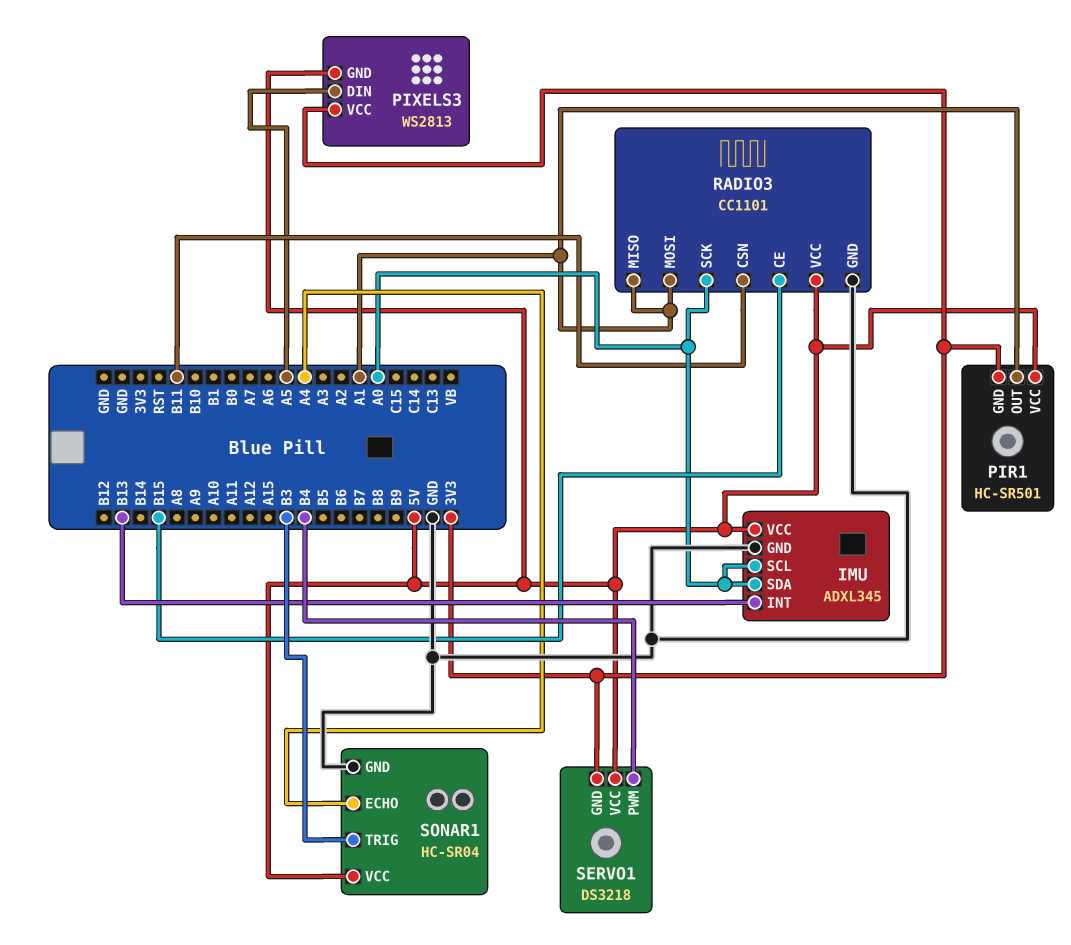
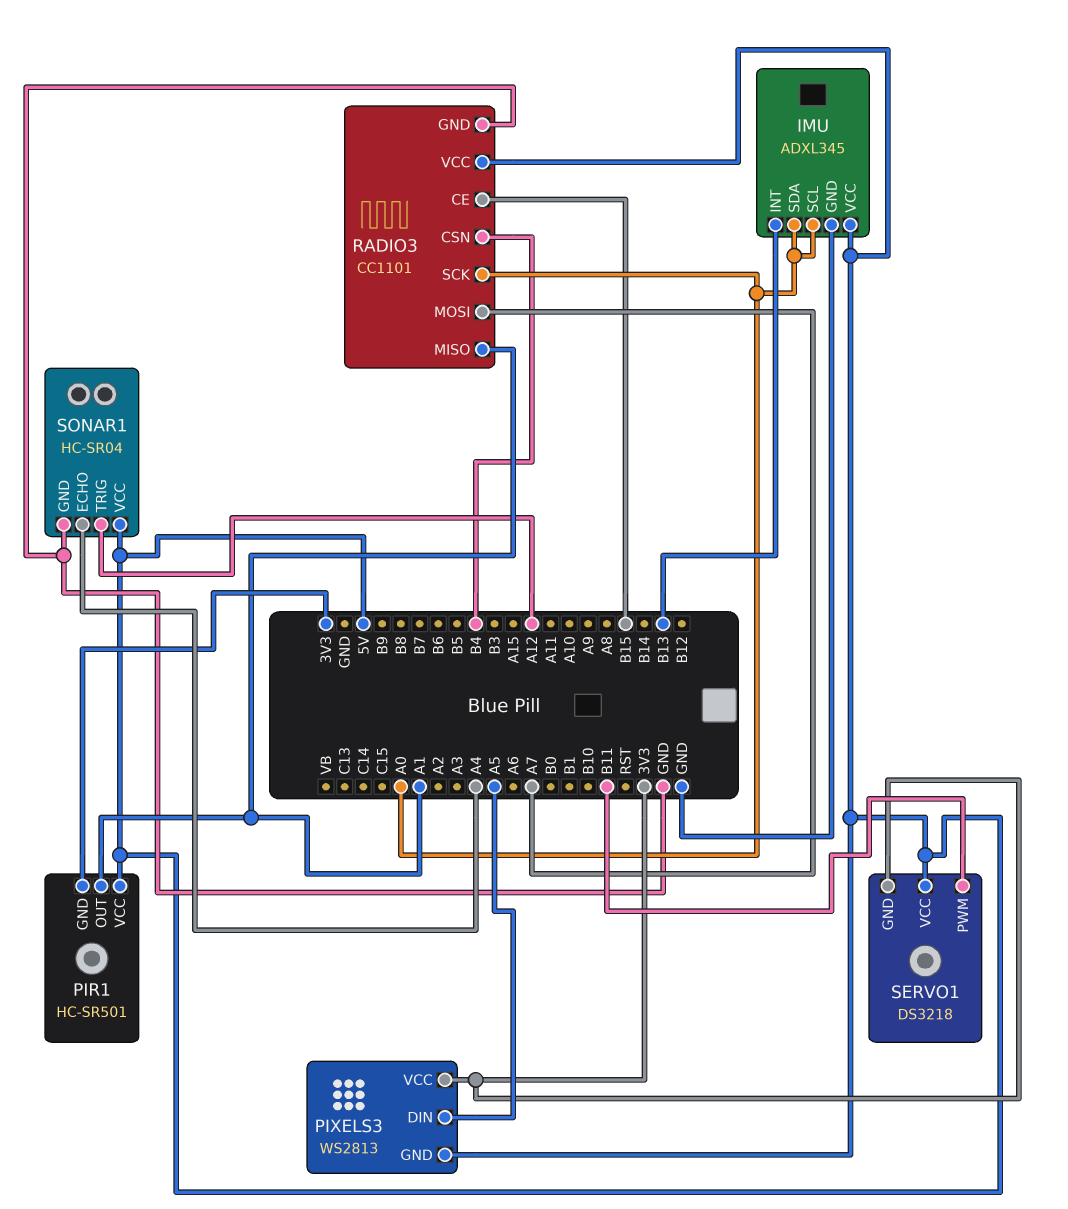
RADIO3 pin CSN: B11 -> B4
RADIO3 pin MOSI: A1 -> A7
SERVO1 pin PWM: B4 -> B11
SONAR1 pin TRIG: B3 -> A12

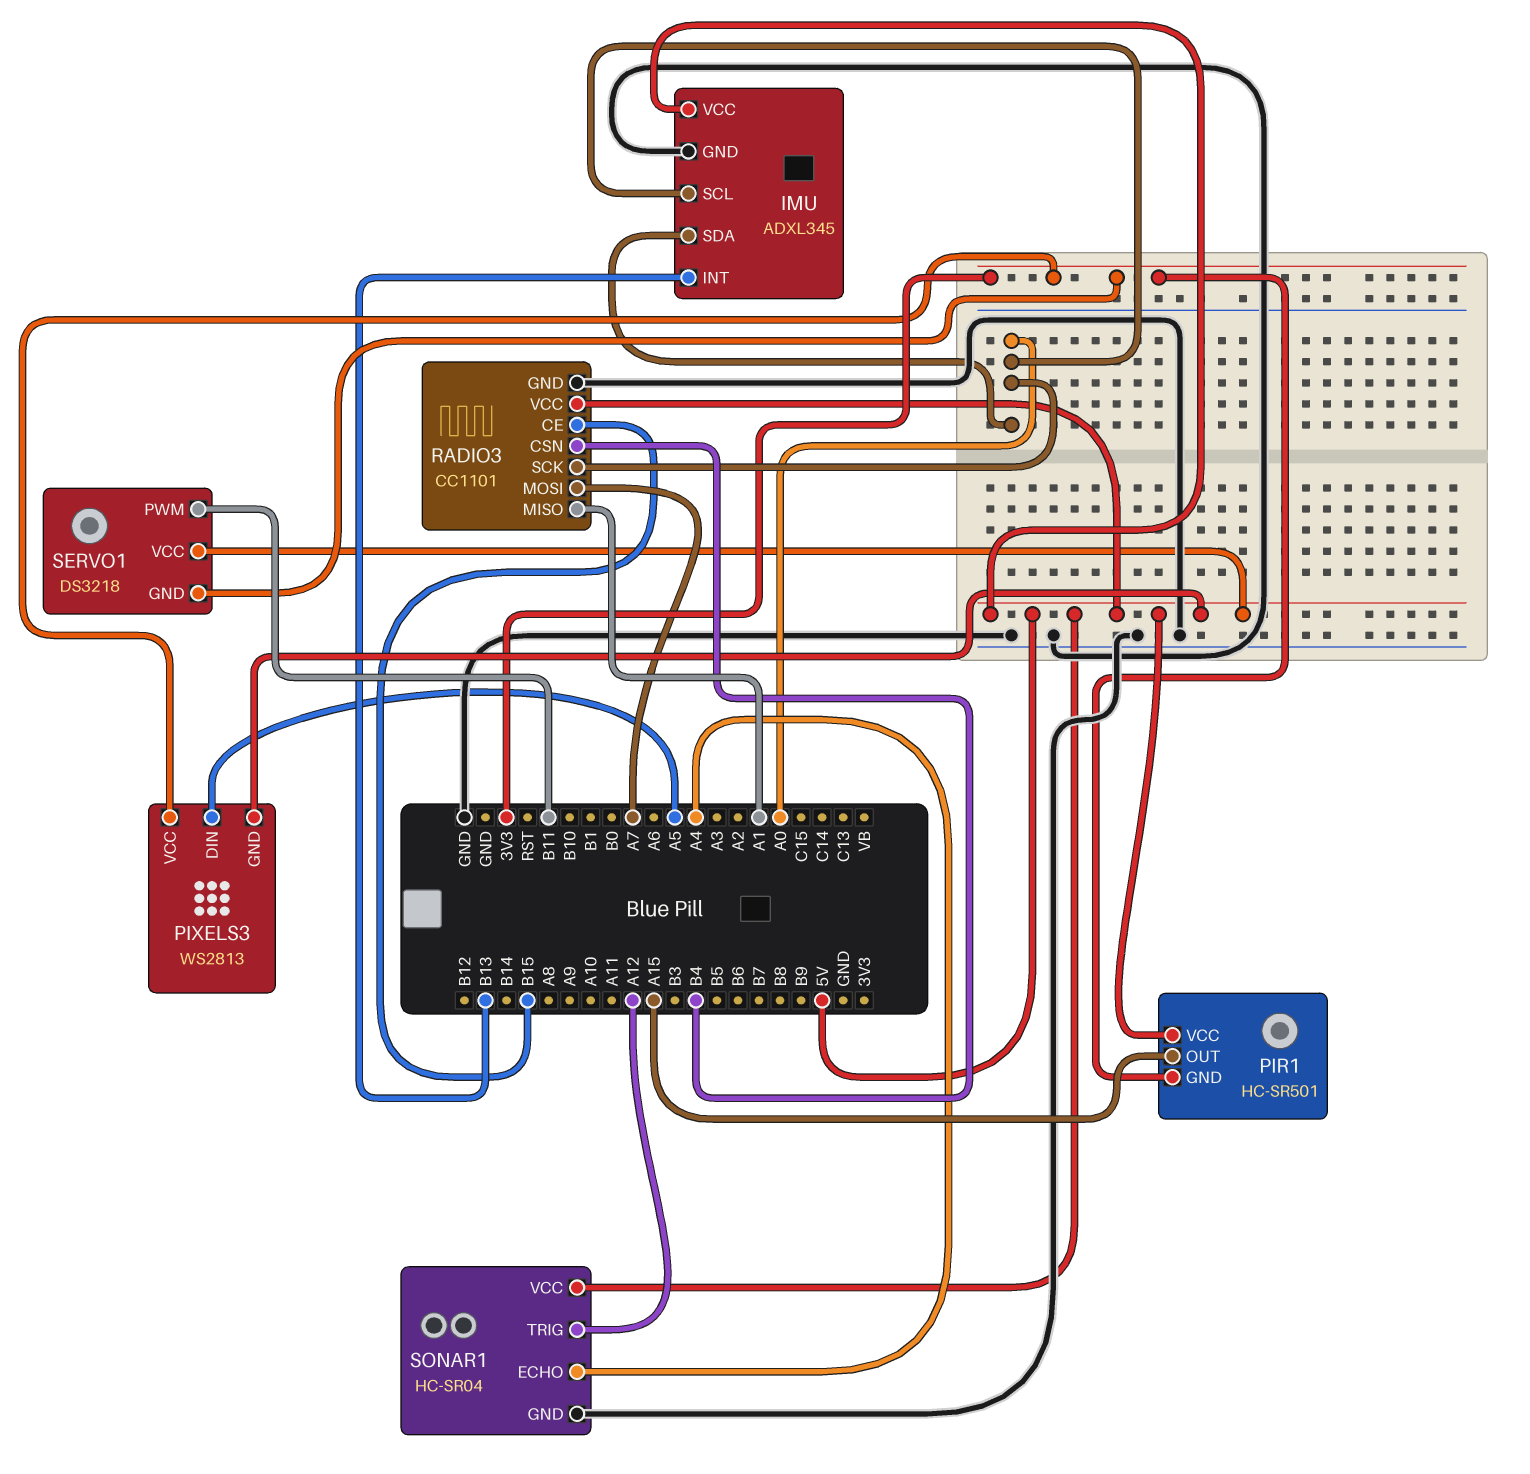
PIR1 pin OUT: A1 -> A15

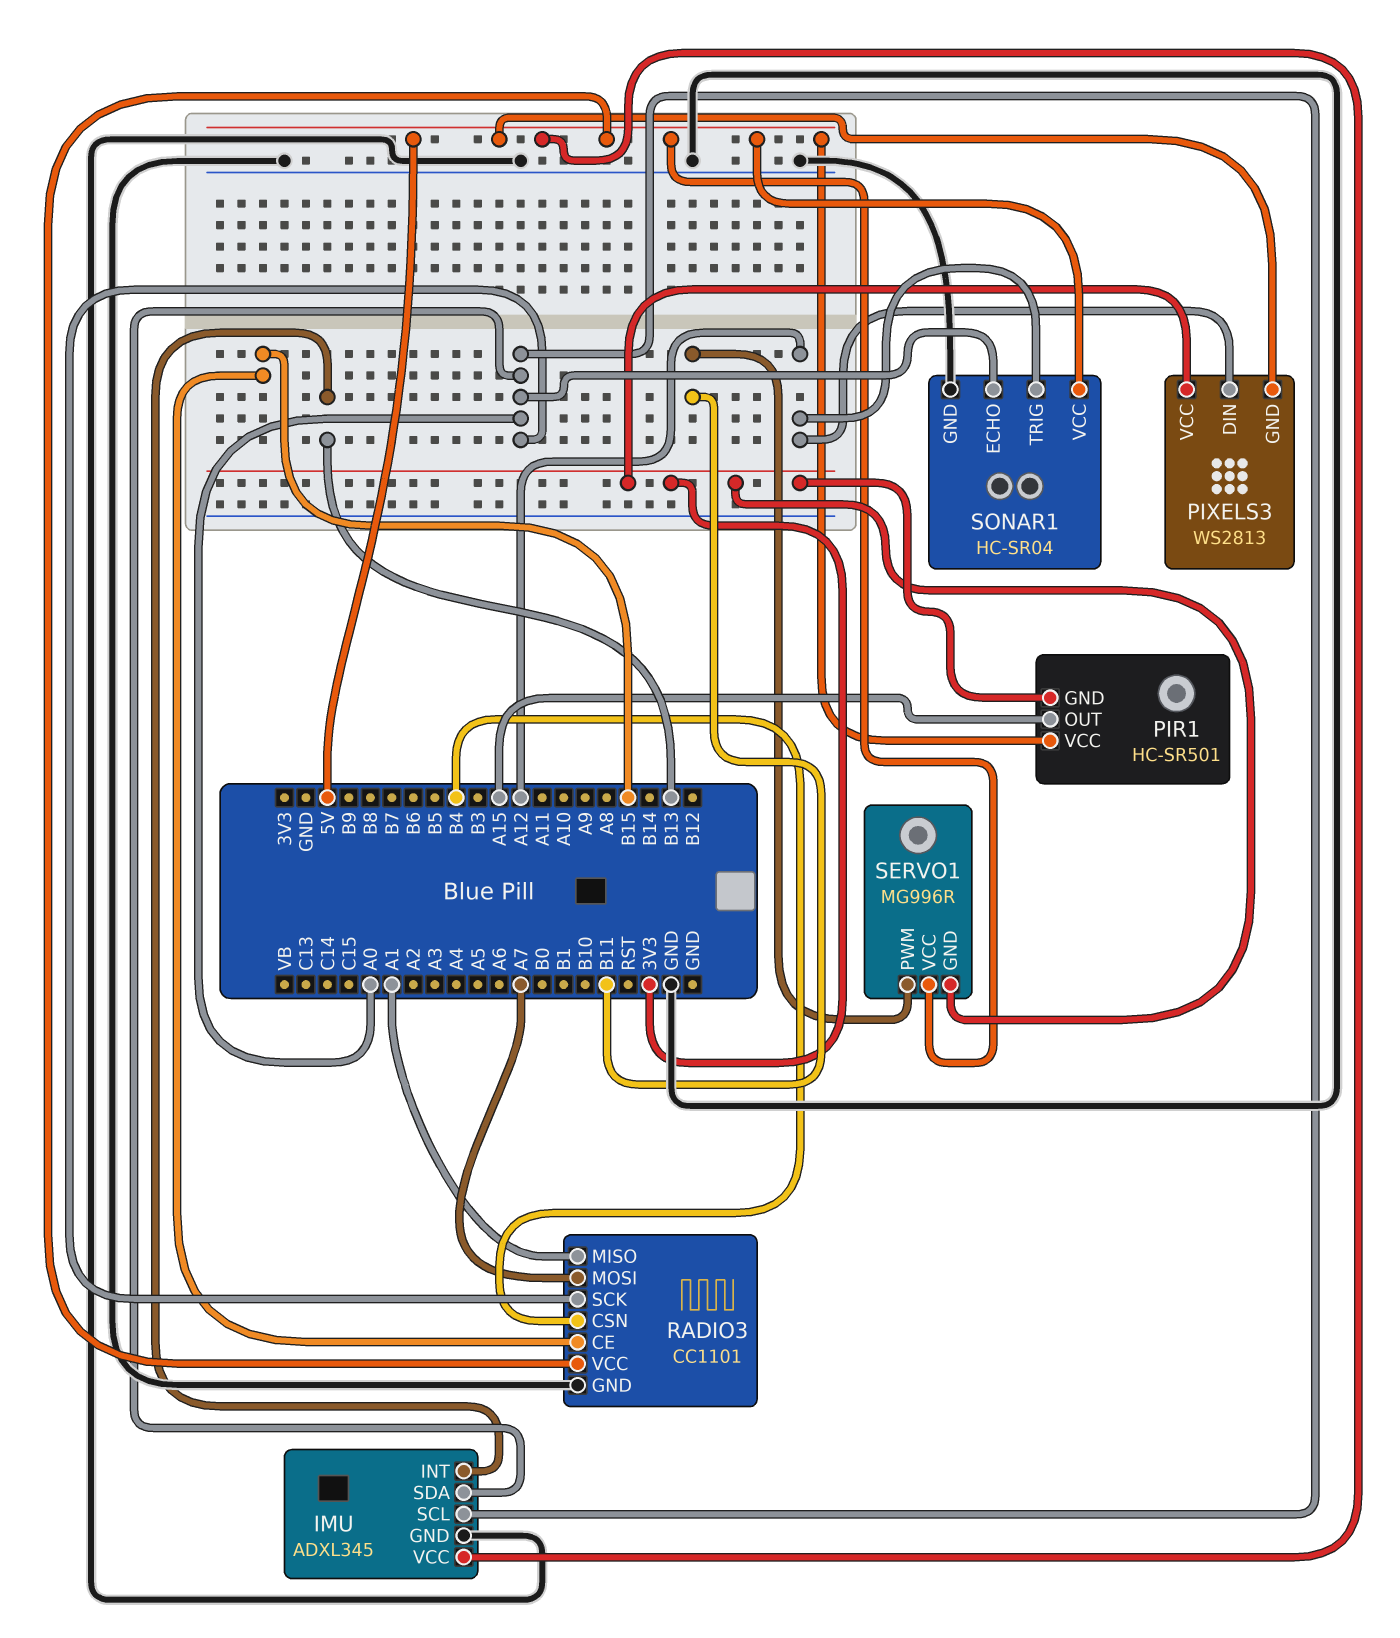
PIXELS3 pin DIN: A5 -> A12
SERVO1: DS3218 -> MG996R
SONAR1 pin ECHO: A4 -> A0

